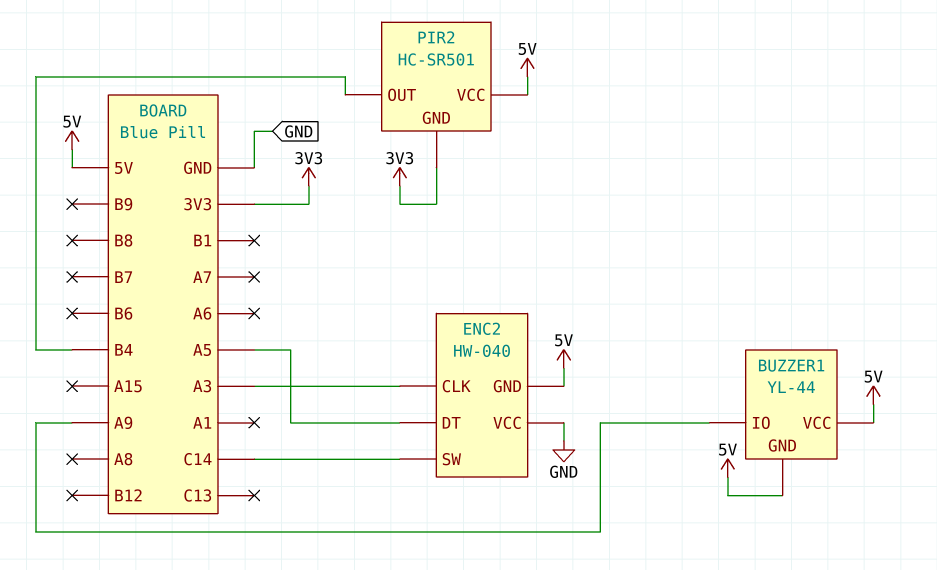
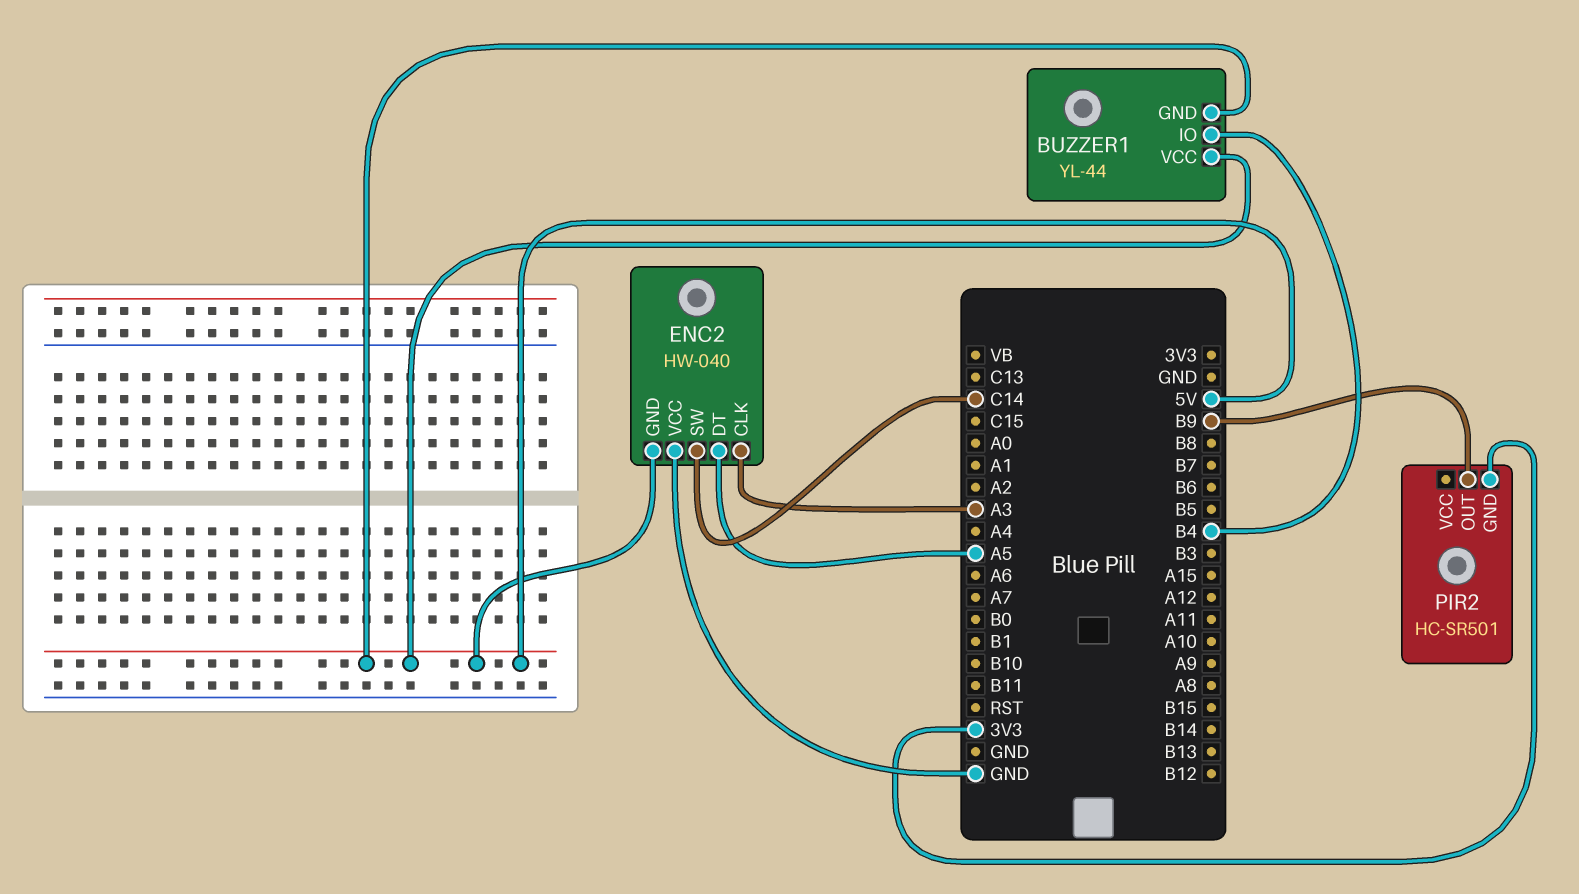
BUZZER1 pin IO: A9 -> B4
PIR2 pin OUT: B4 -> B9
PIR2 pin VCC: 5V -> none

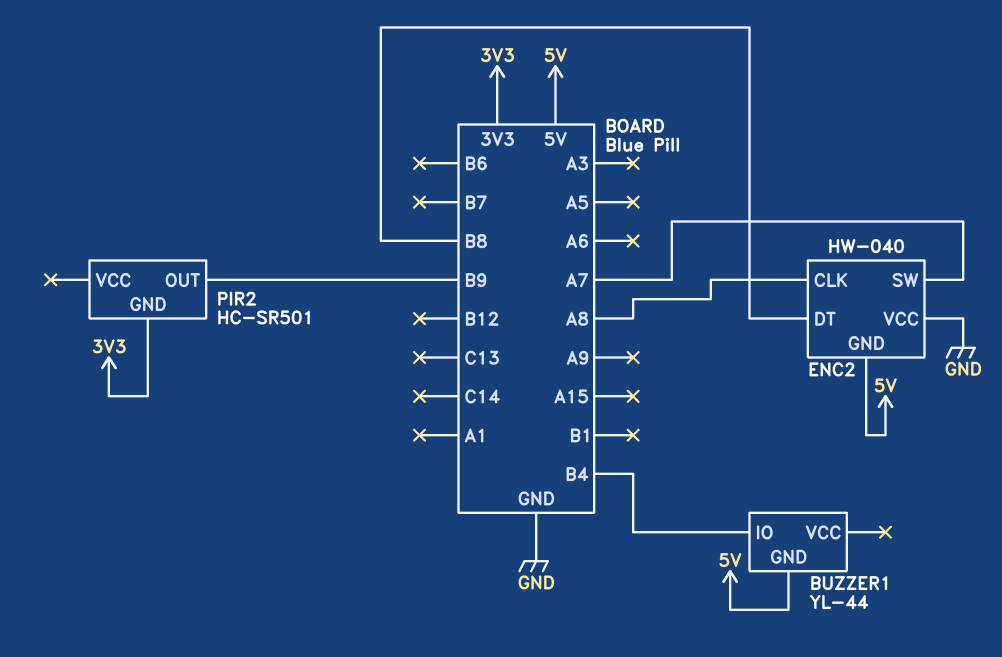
BUZZER1 pin VCC: 5V -> none
ENC2 pin CLK: A3 -> A8
ENC2 pin DT: A5 -> B8
ENC2 pin SW: C14 -> A7

